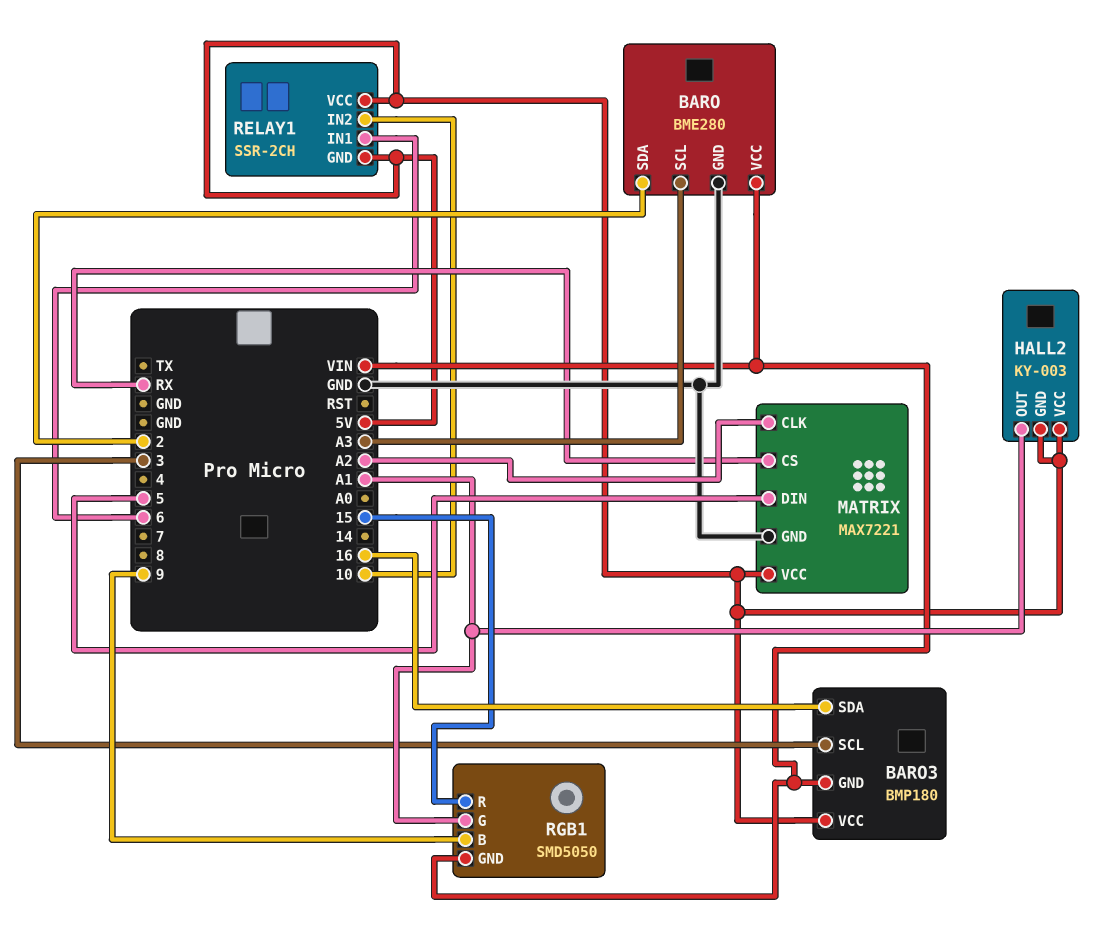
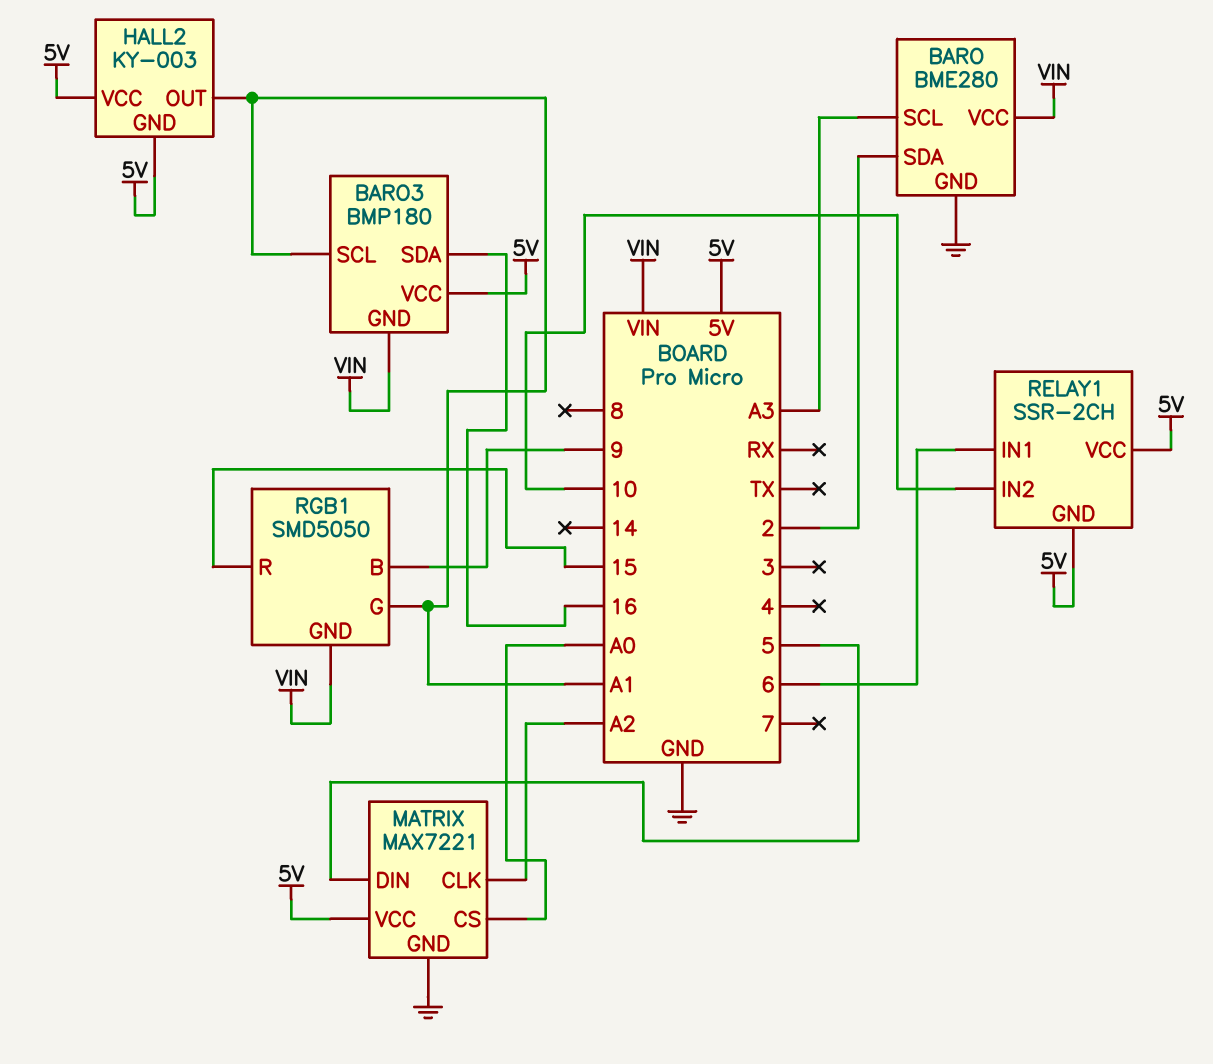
BARO3 pin SCL: 3 -> A1
MATRIX pin CS: RX -> A0

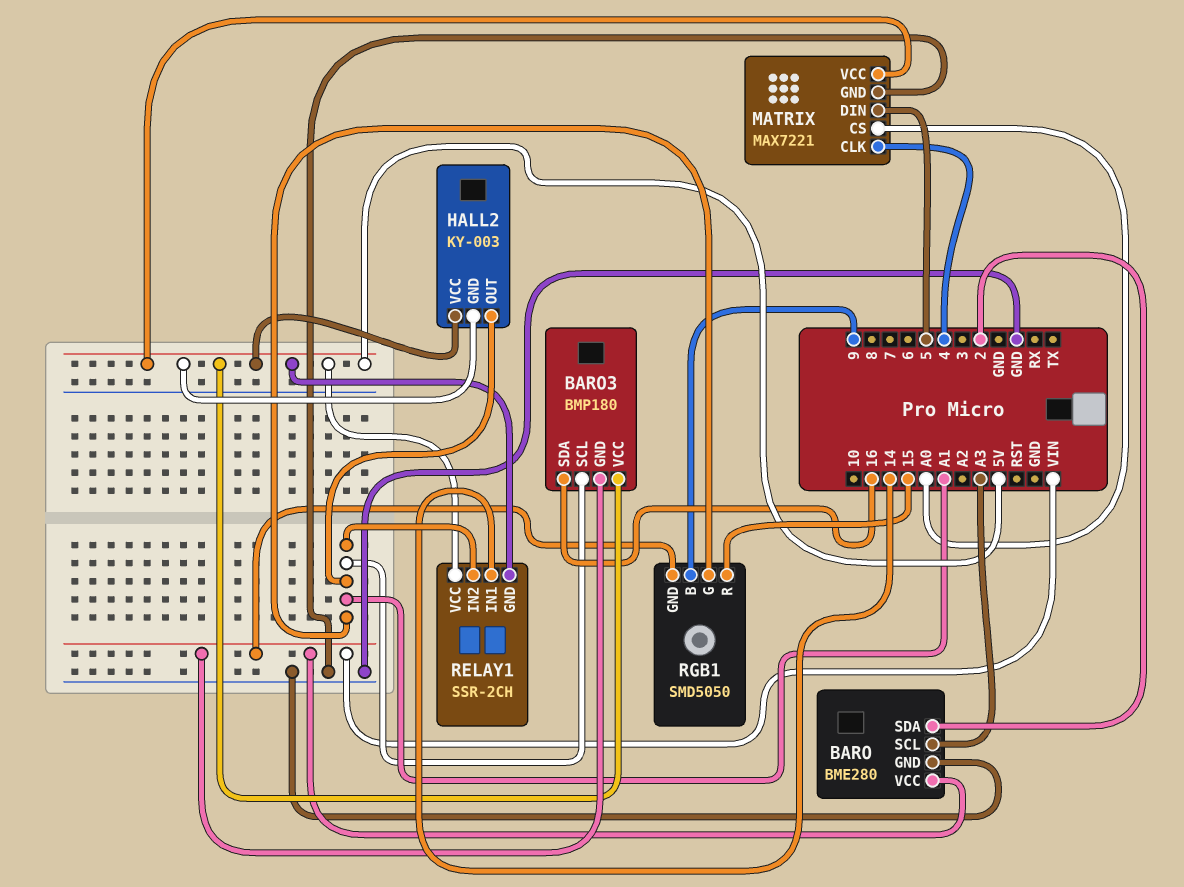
MATRIX pin CLK: A2 -> 4
RELAY1 pin IN1: 6 -> 14
RELAY1 pin IN2: 10 -> A1

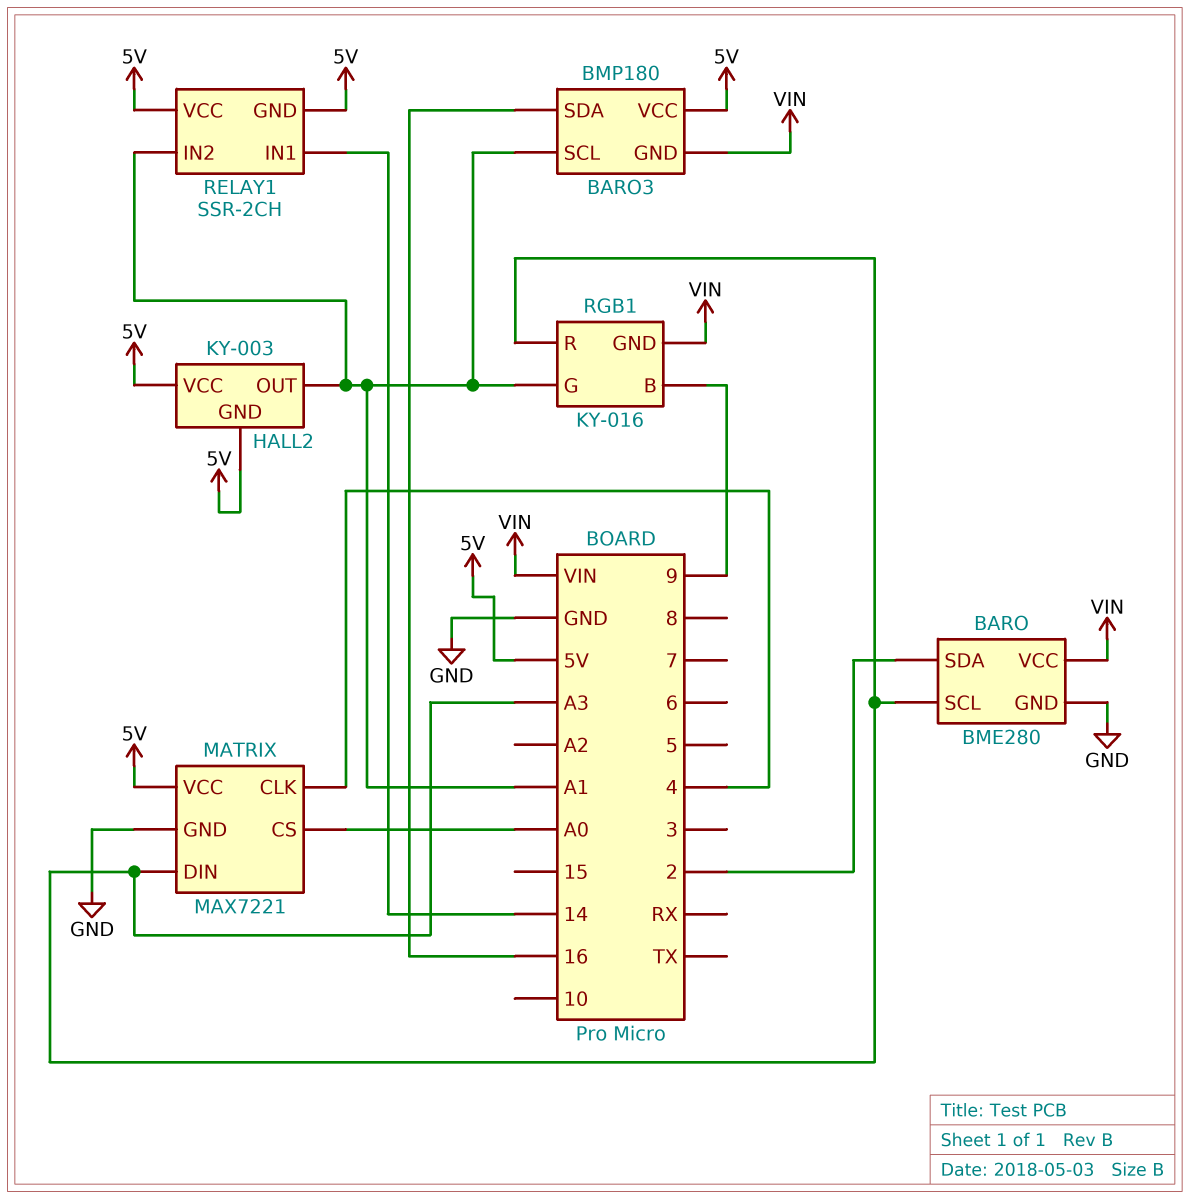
MATRIX pin DIN: 5 -> A3
RGB1: SMD5050 -> KY-016
RGB1 pin R: 15 -> A3

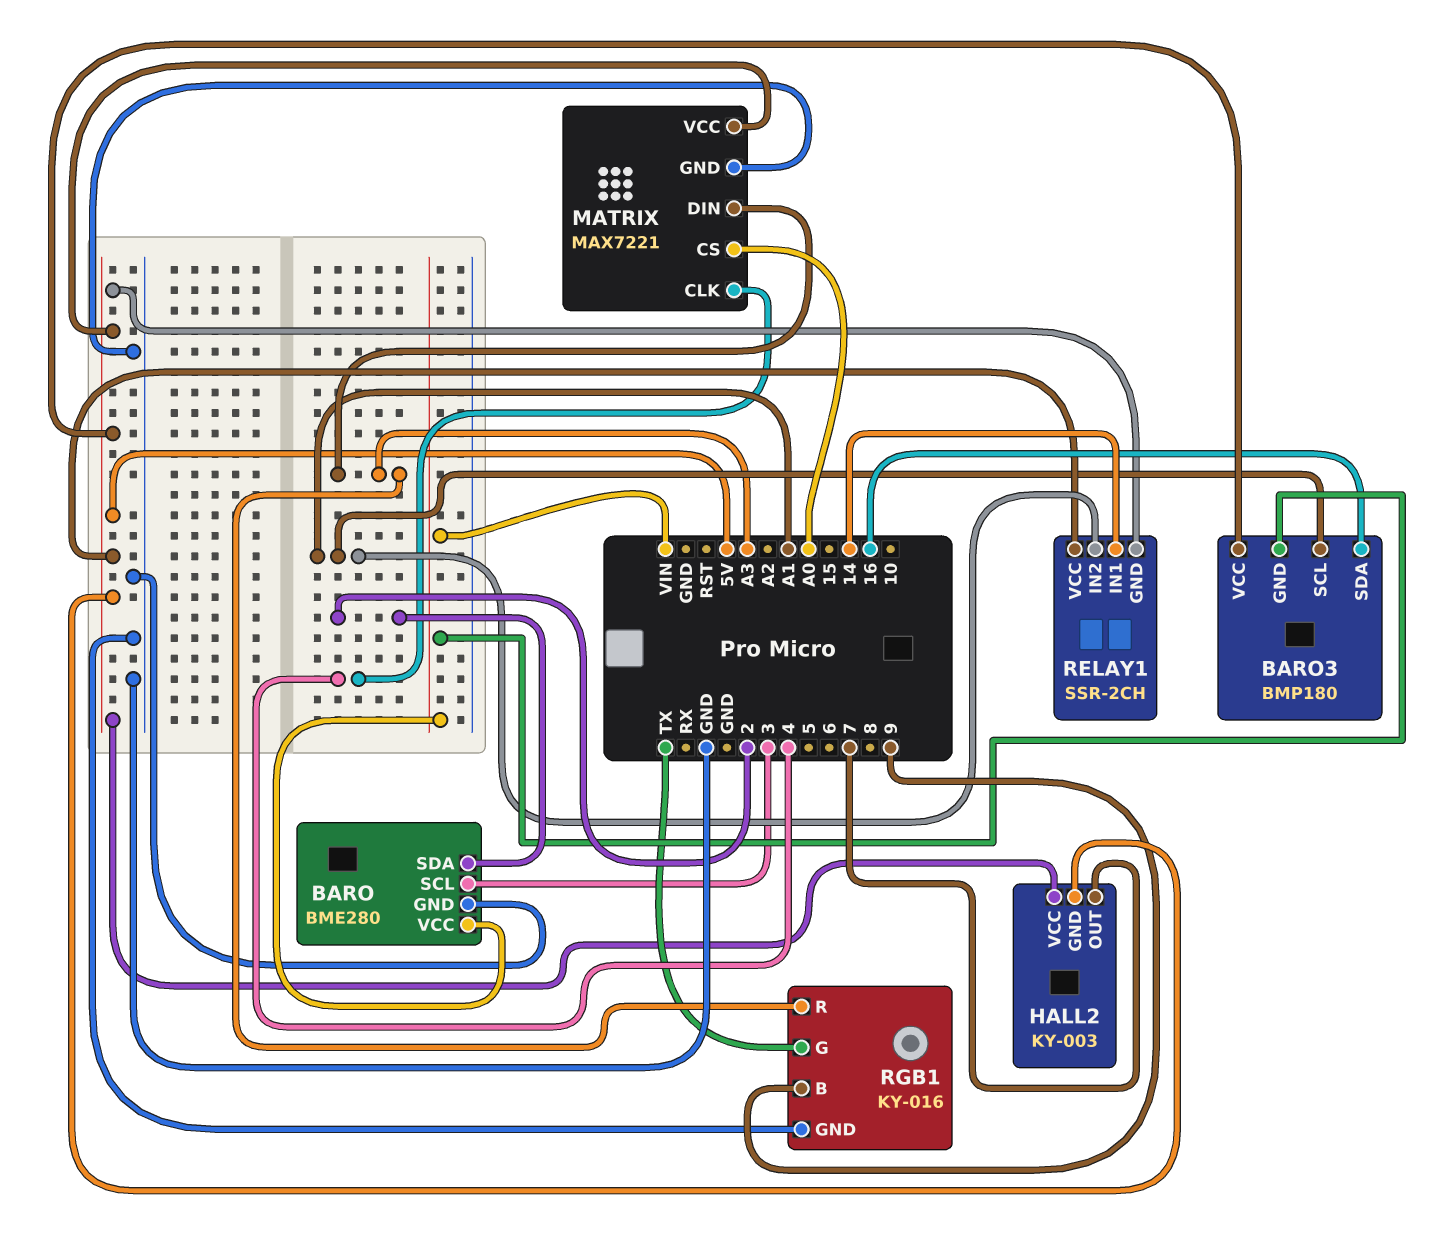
BARO pin SCL: A3 -> 3
HALL2 pin OUT: A1 -> 7
RGB1 pin G: A1 -> TX
RGB1 pin GND: VIN -> GND

